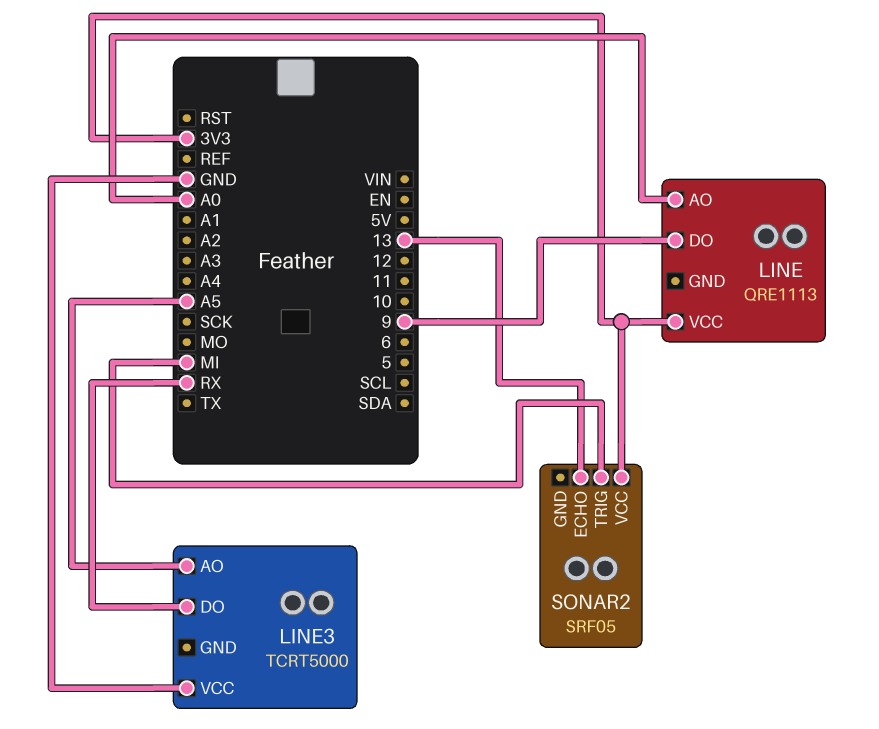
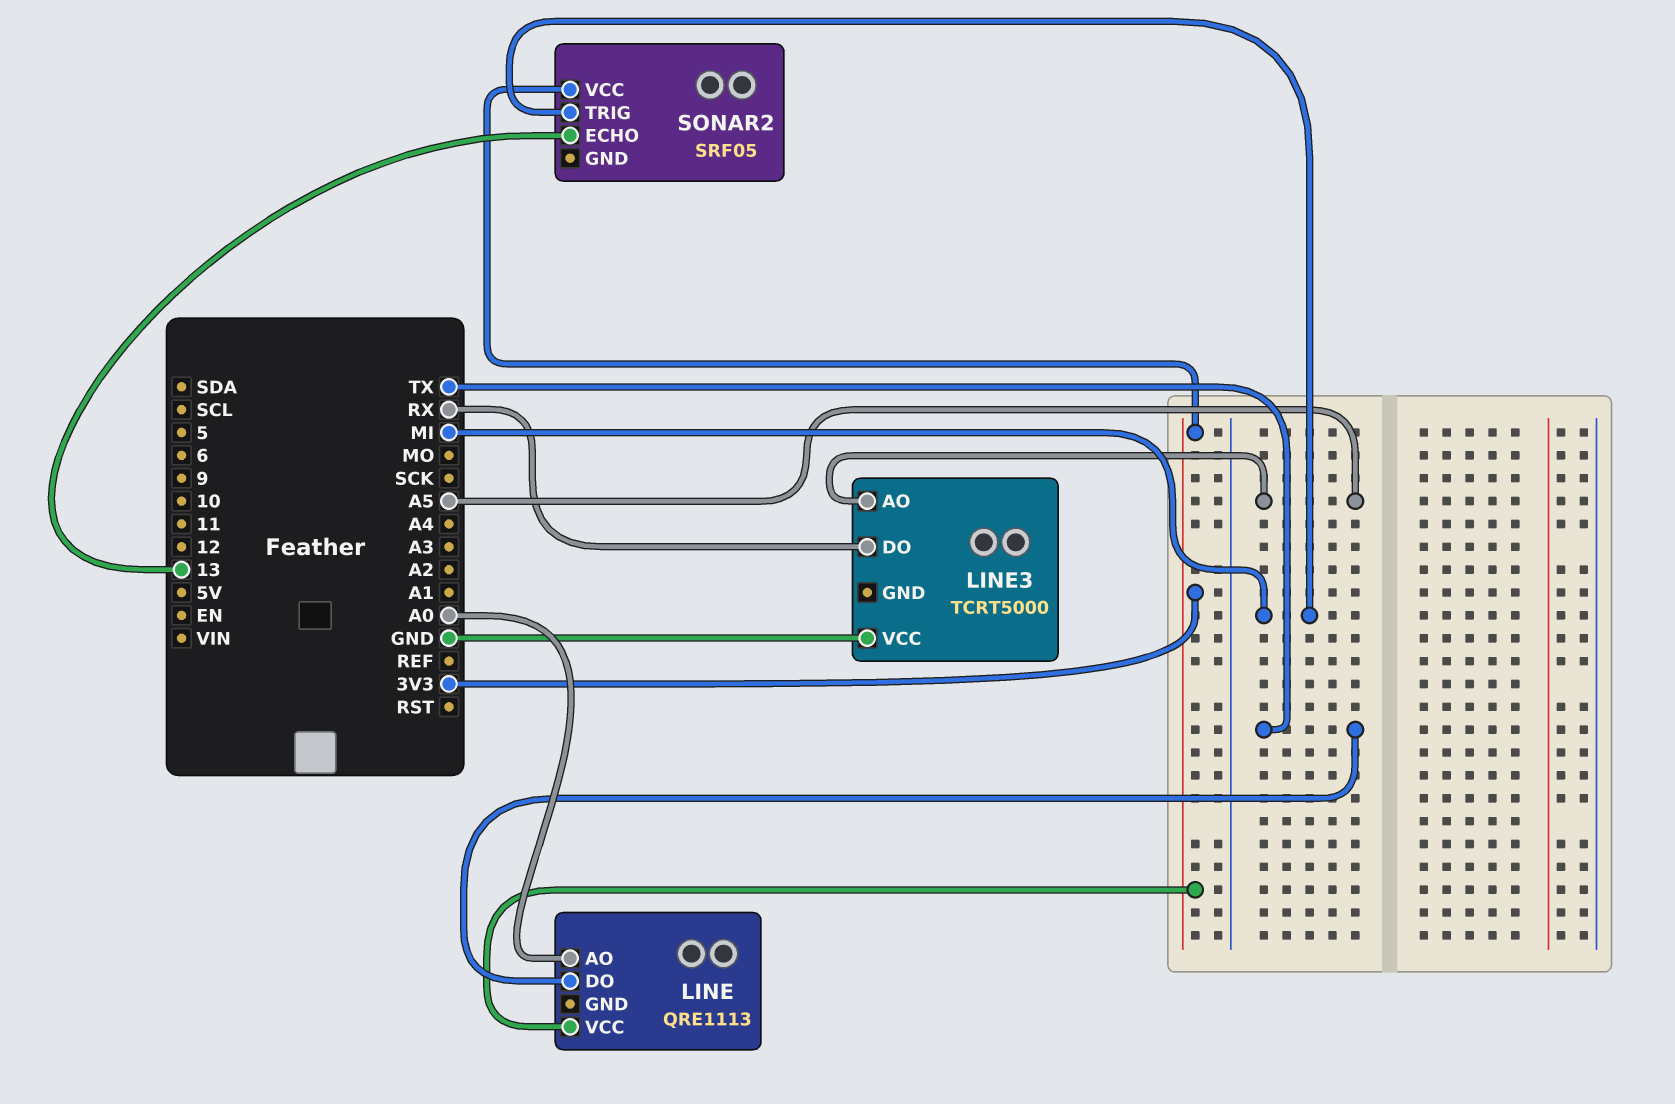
LINE pin DO: 9 -> TX

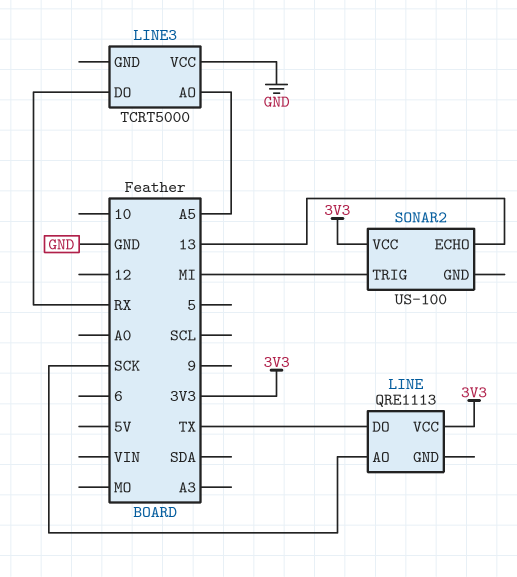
LINE pin AO: A0 -> SCK
SONAR2: SRF05 -> US-100

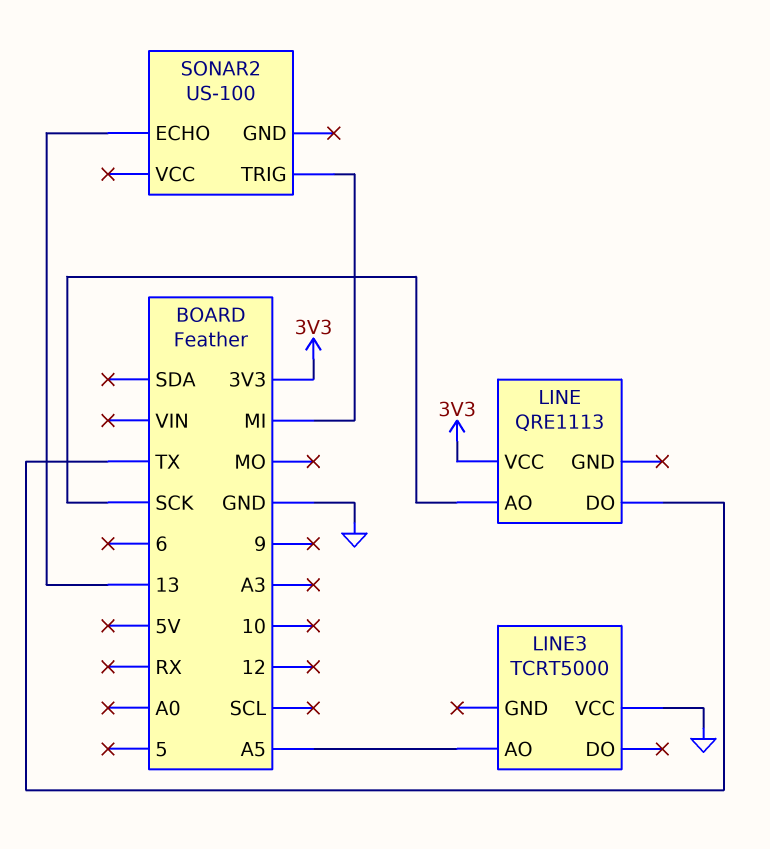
LINE3 pin DO: RX -> none
SONAR2 pin VCC: 3V3 -> none

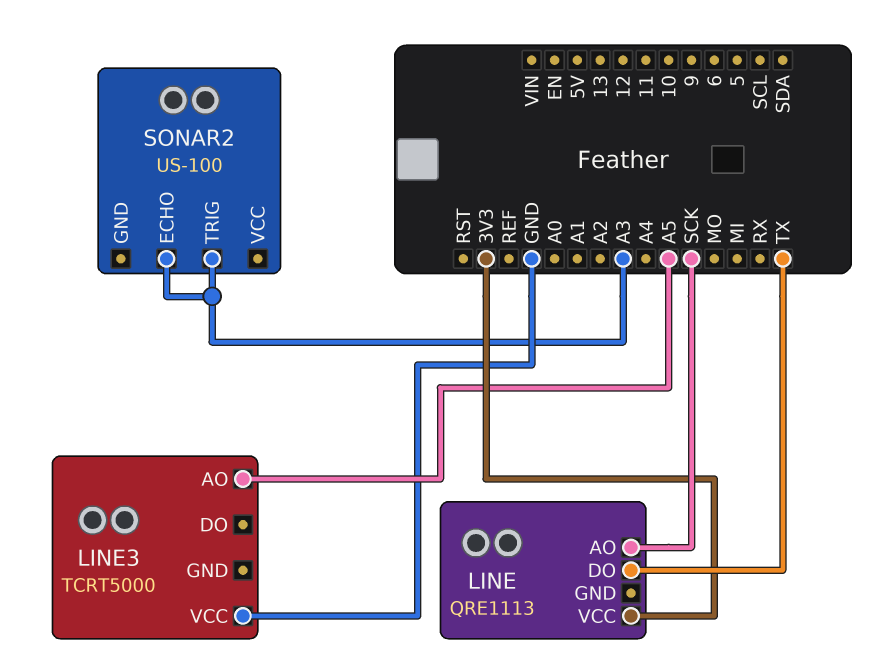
SONAR2 pin ECHO: 13 -> A3
SONAR2 pin TRIG: MI -> A3

